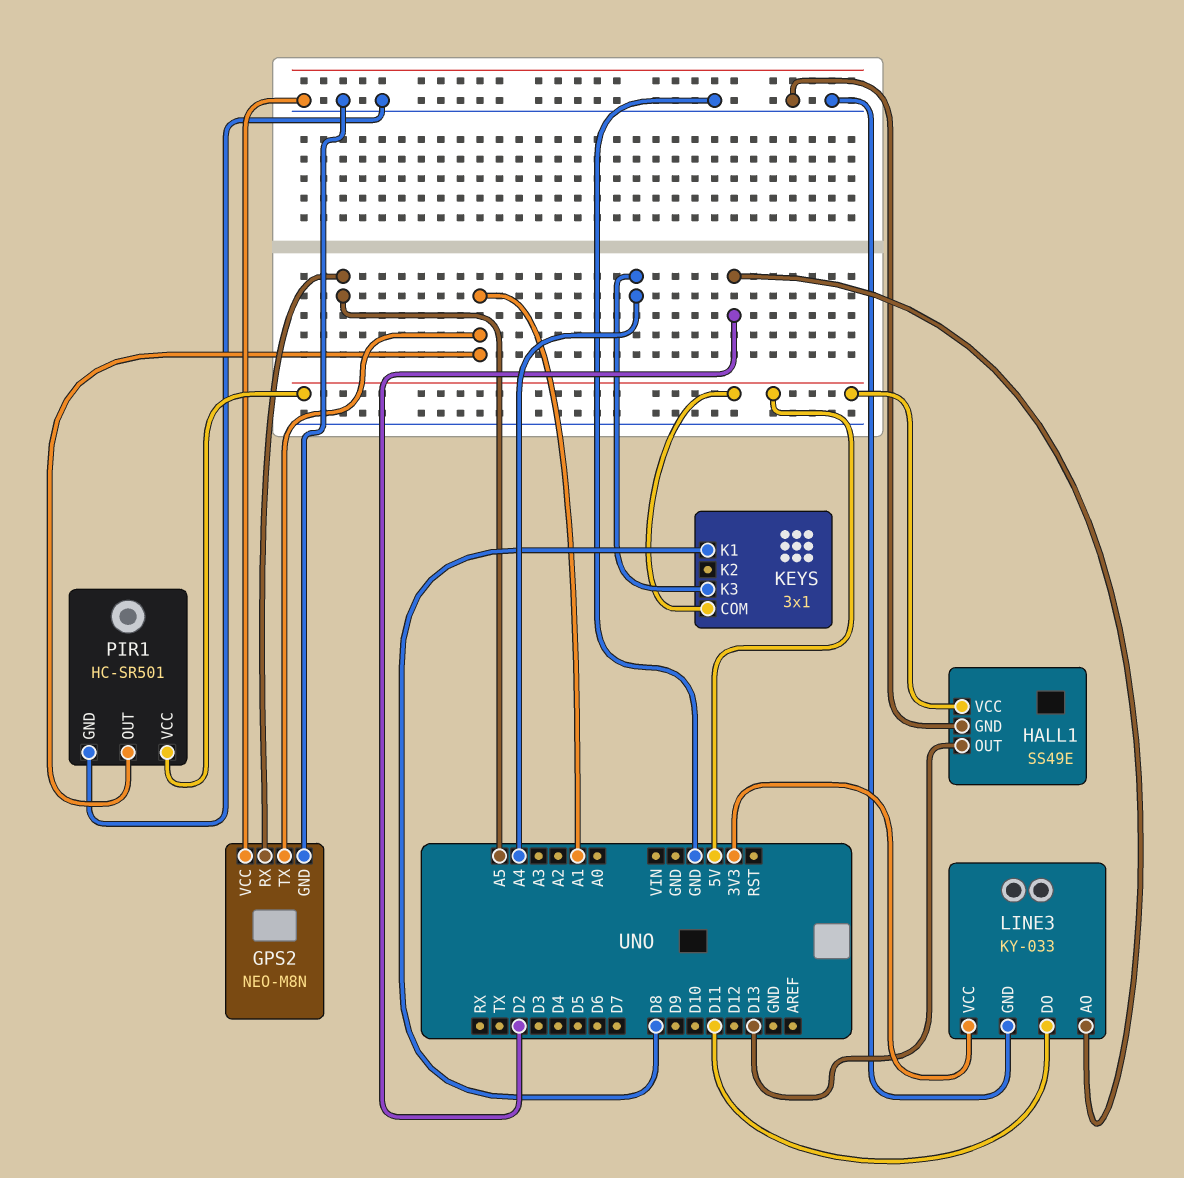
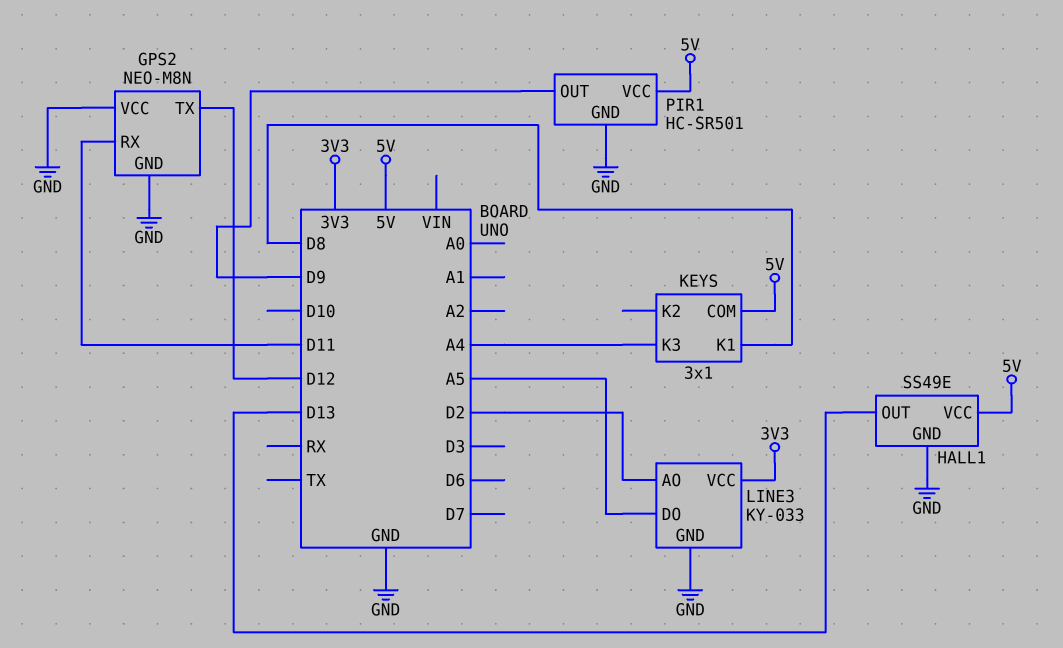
GPS2 pin RX: A5 -> D11
GPS2 pin TX: A1 -> D12
LINE3 pin DO: D11 -> A5
PIR1 pin OUT: A1 -> D9

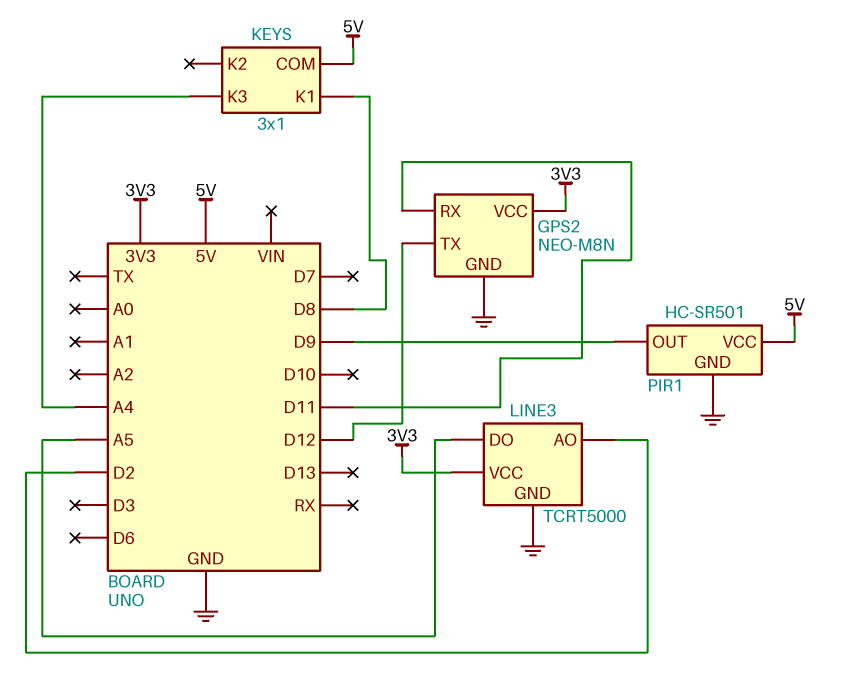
GPS2 pin VCC: GND -> 3V3
HALL1: SS49E -> none
HALL1 pin GND: GND -> none
HALL1 pin OUT: D13 -> none
HALL1 pin VCC: 5V -> none
LINE3: KY-033 -> TCRT5000

